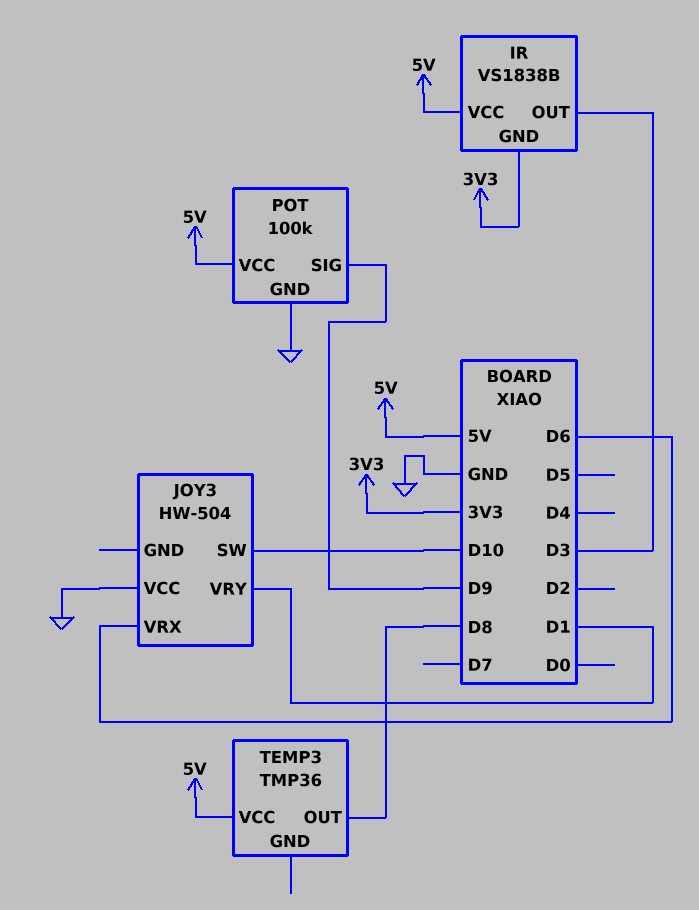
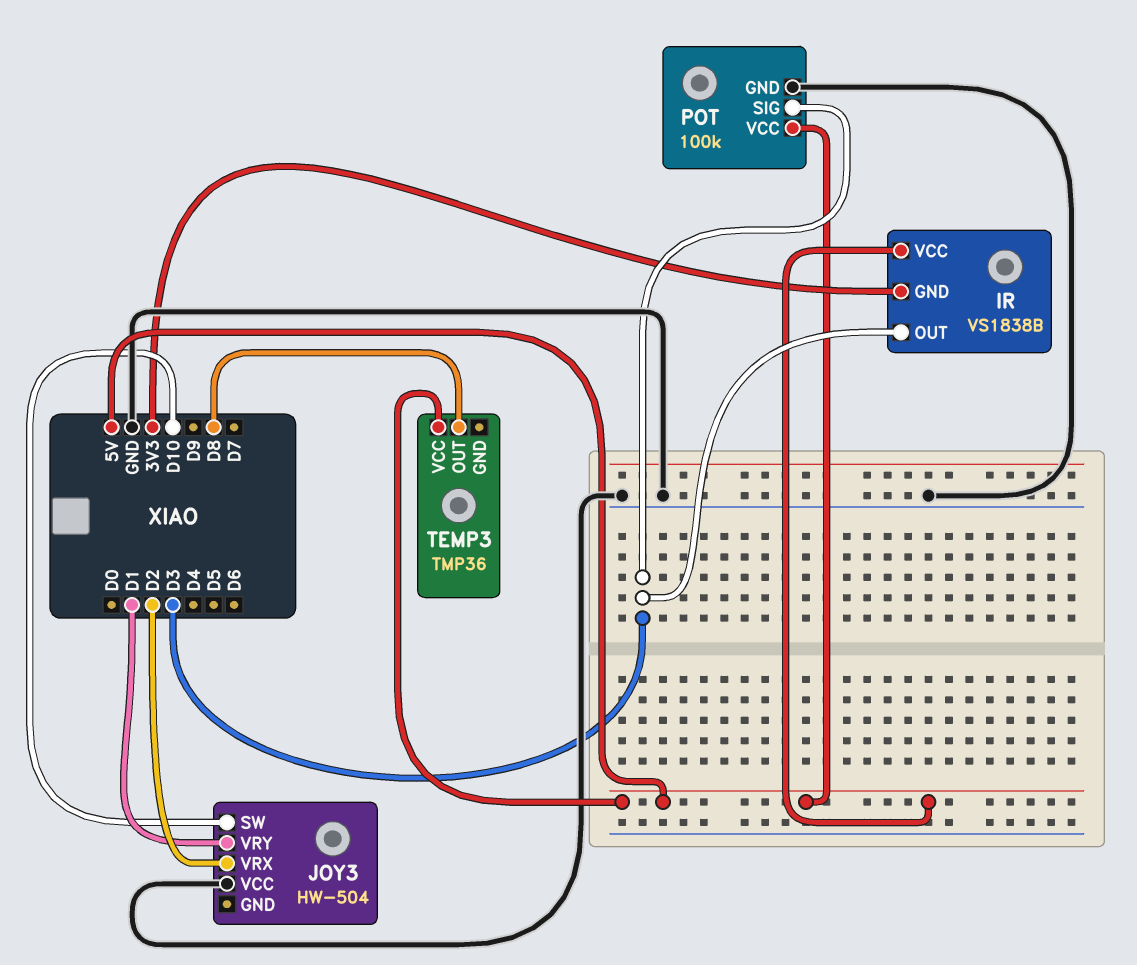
JOY3 pin VRX: D6 -> D2
POT pin SIG: D9 -> D3

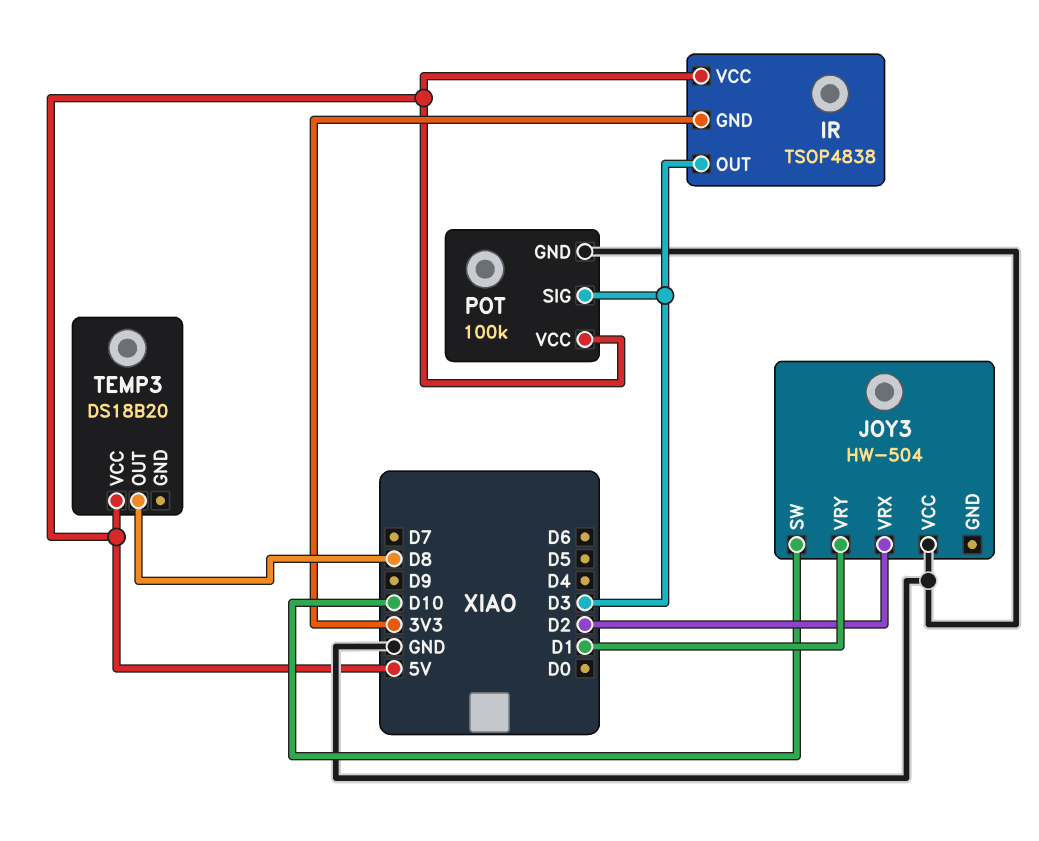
IR: VS1838B -> TSOP4838
TEMP3: TMP36 -> DS18B20

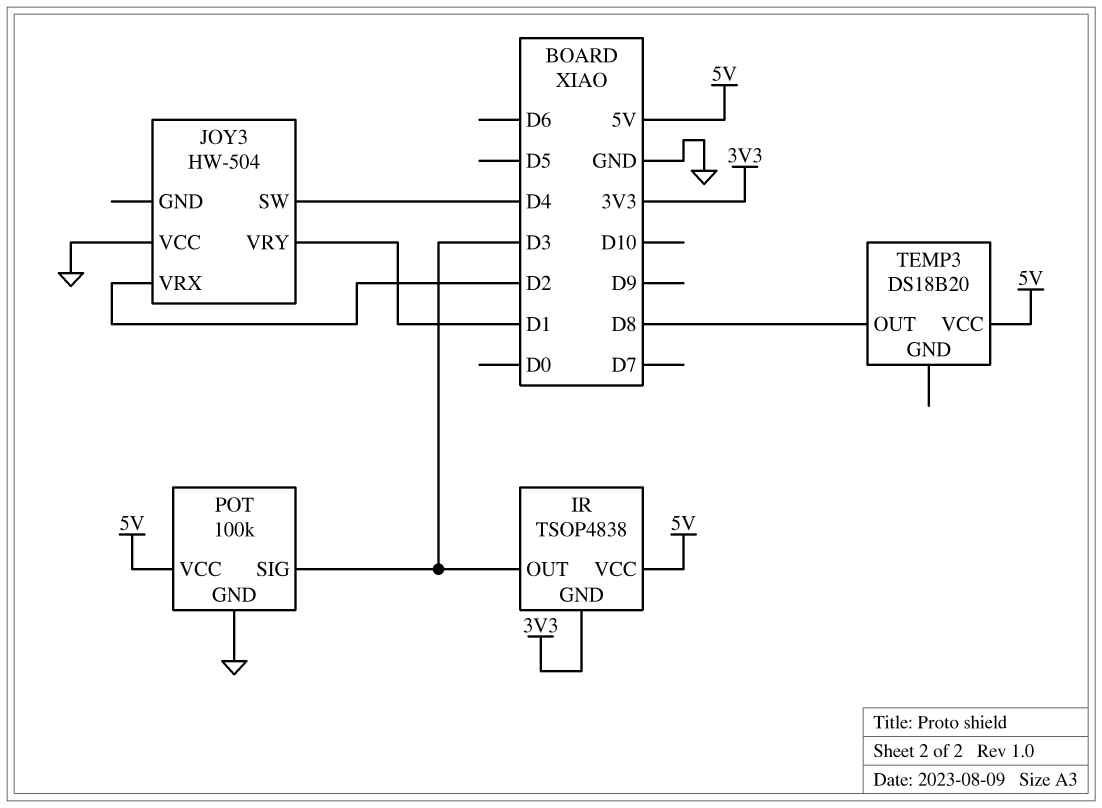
JOY3 pin SW: D10 -> D4

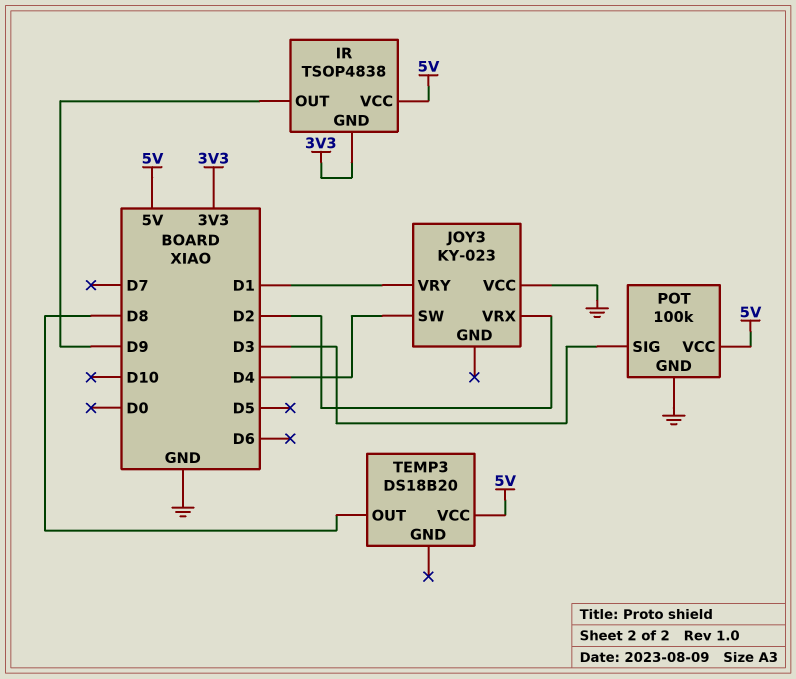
IR pin OUT: D3 -> D9
JOY3: HW-504 -> KY-023

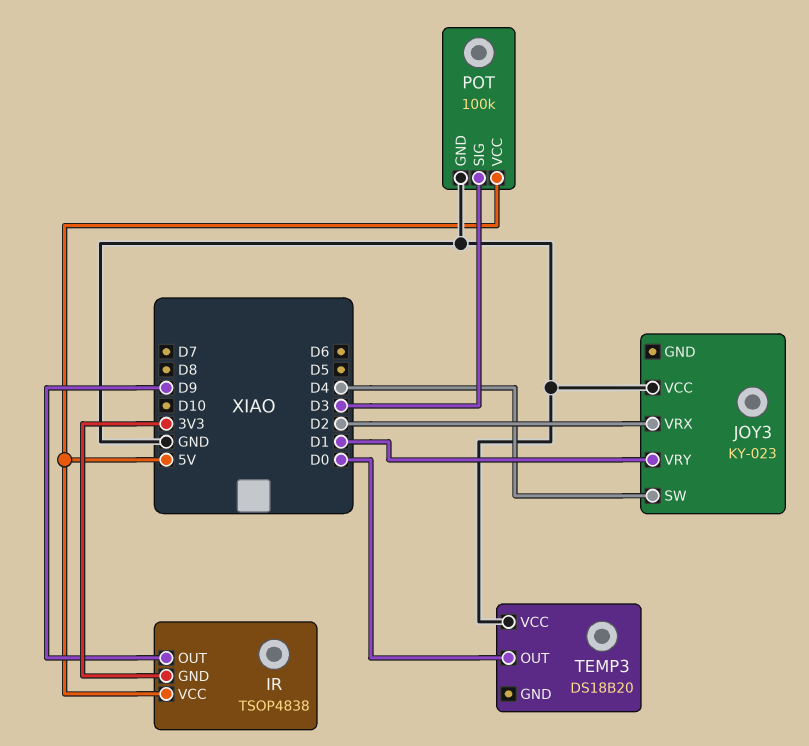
TEMP3 pin OUT: D8 -> D0
TEMP3 pin VCC: 5V -> GND

